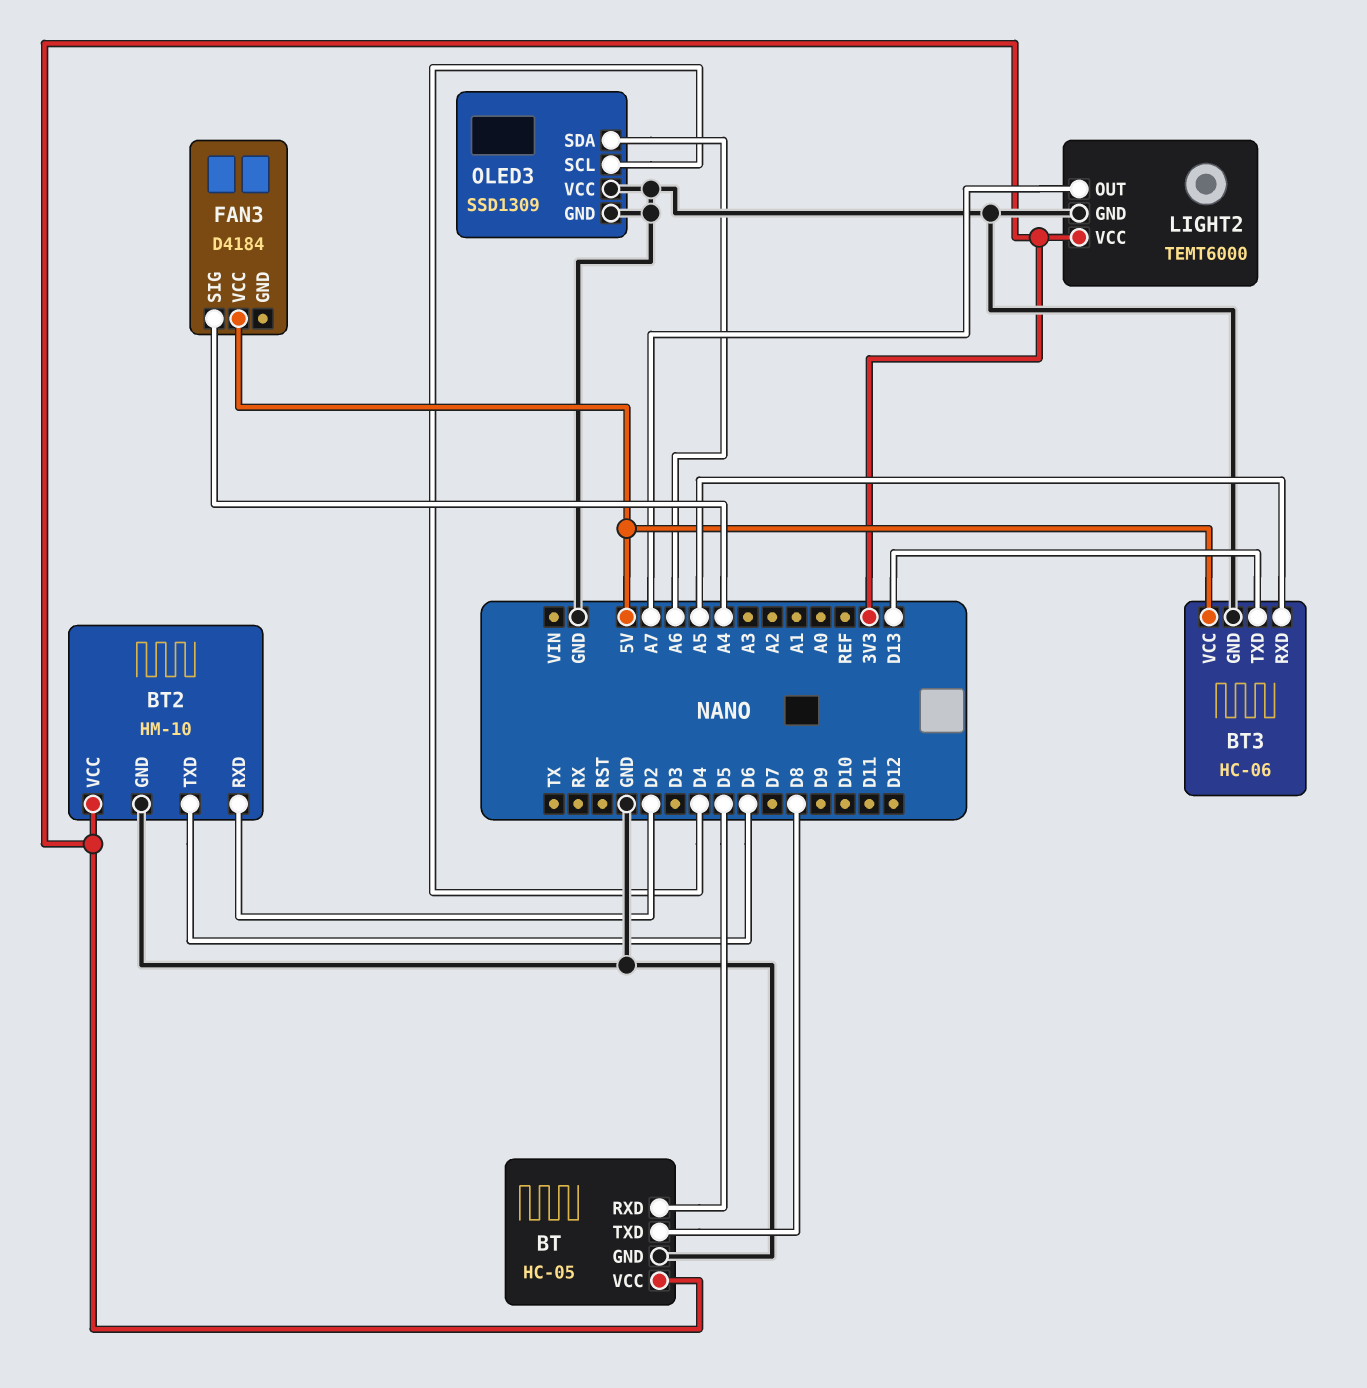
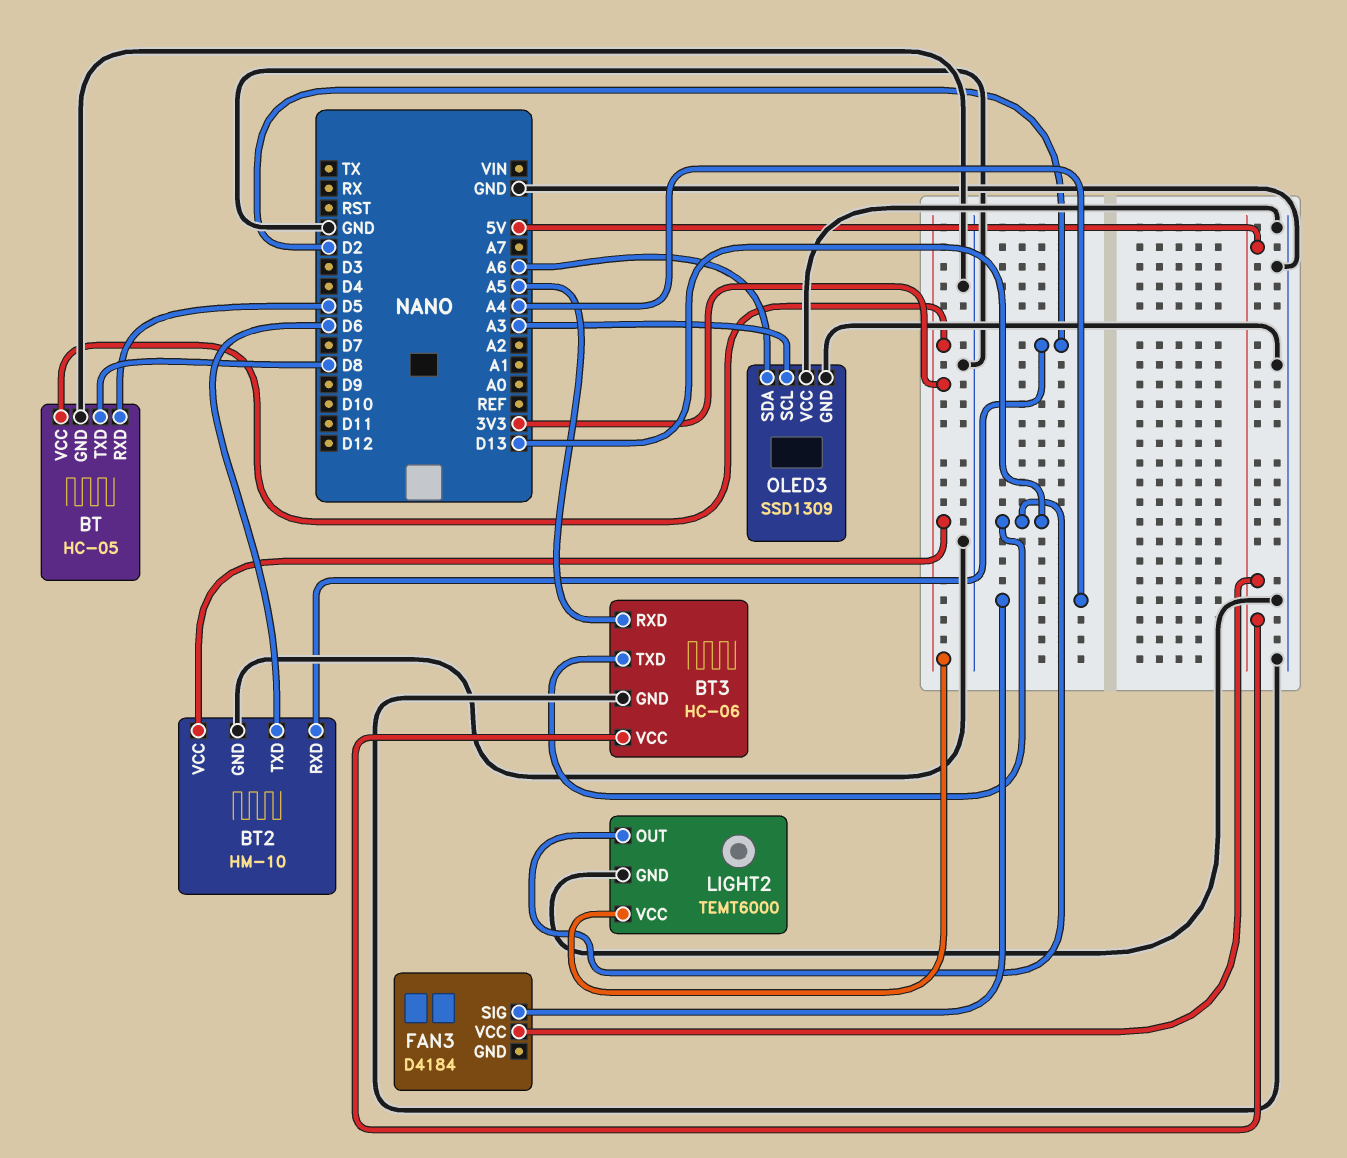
LIGHT2 pin OUT: A7 -> D13
OLED3 pin SCL: D4 -> A3

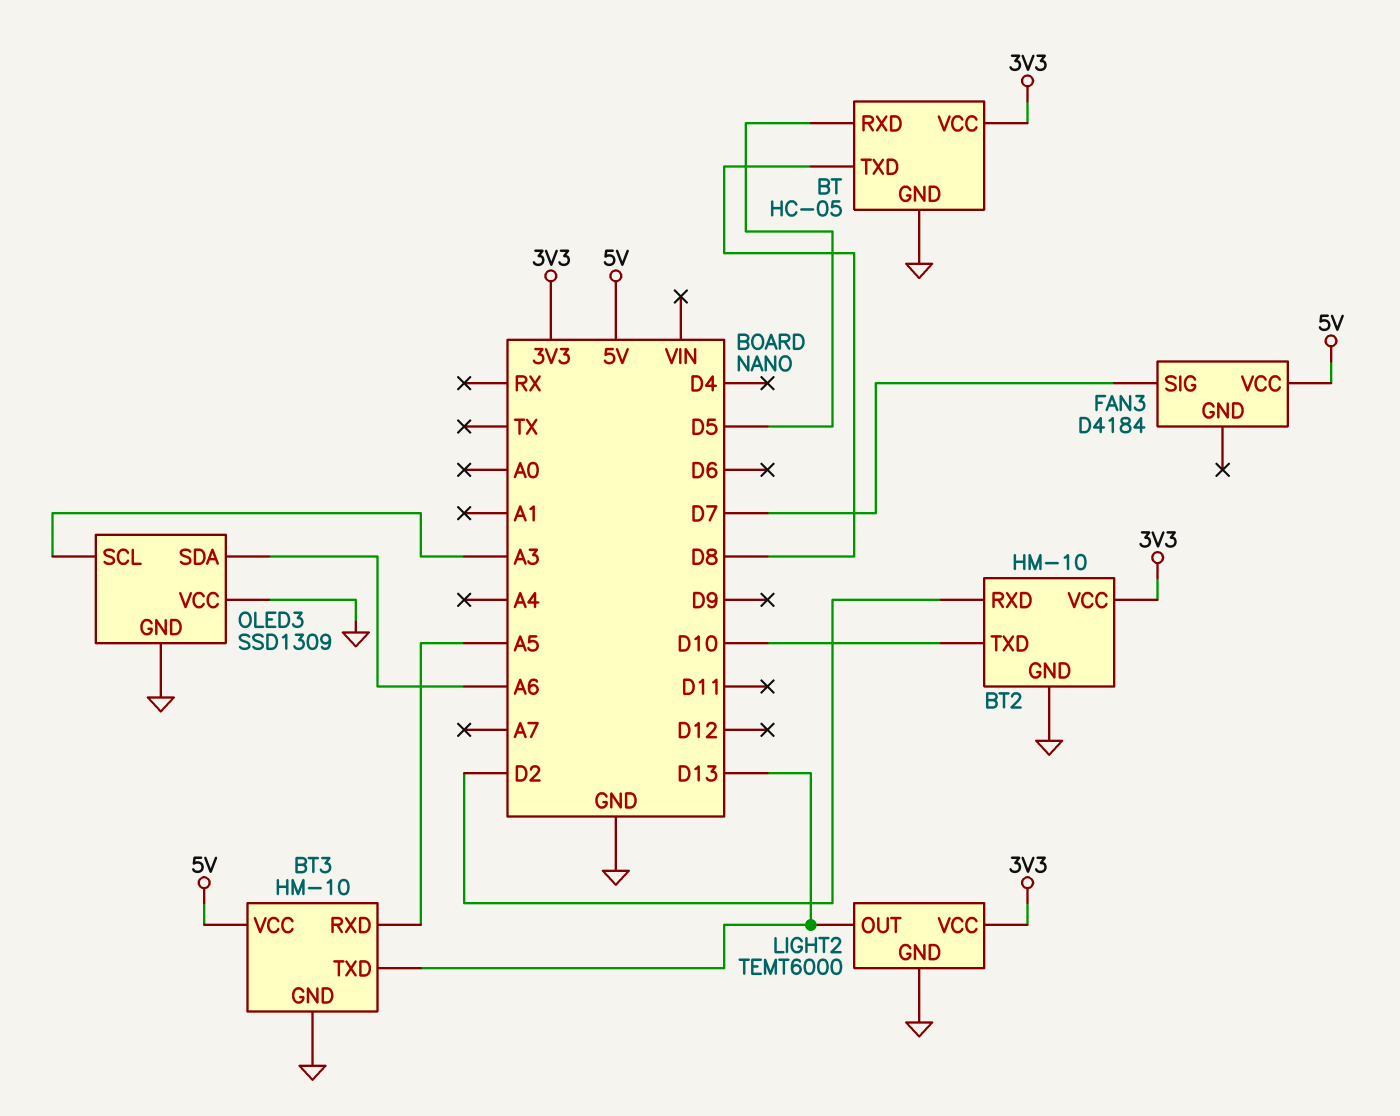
BT2 pin TXD: D6 -> D10
BT3: HC-06 -> HM-10
FAN3 pin SIG: A4 -> D7

